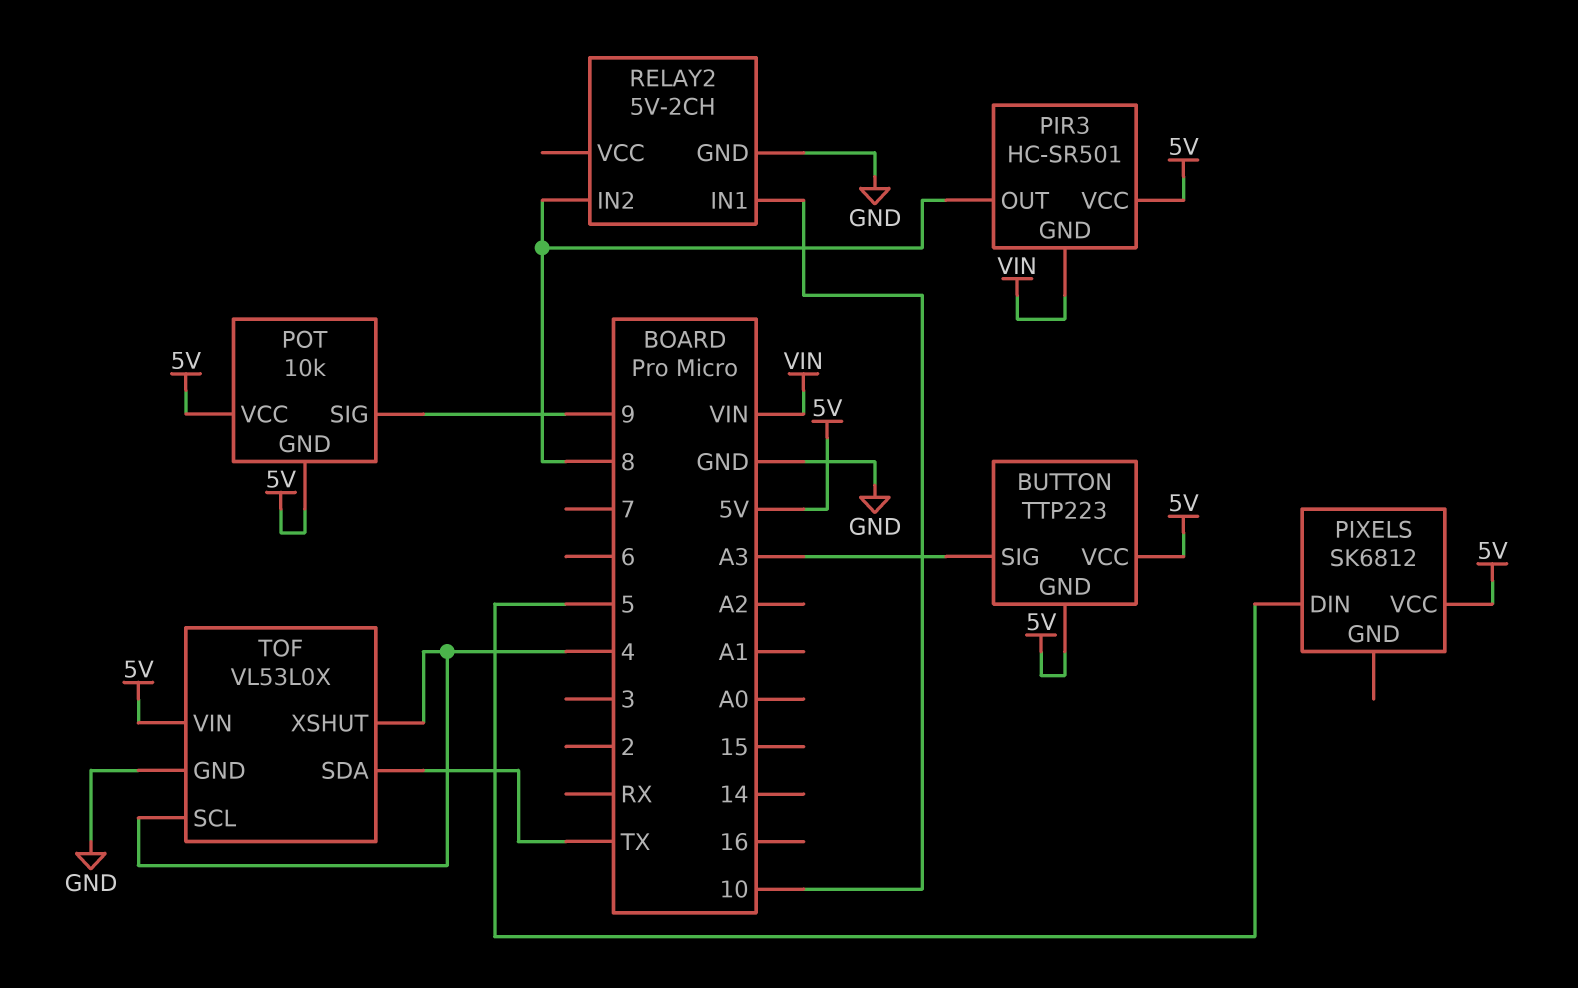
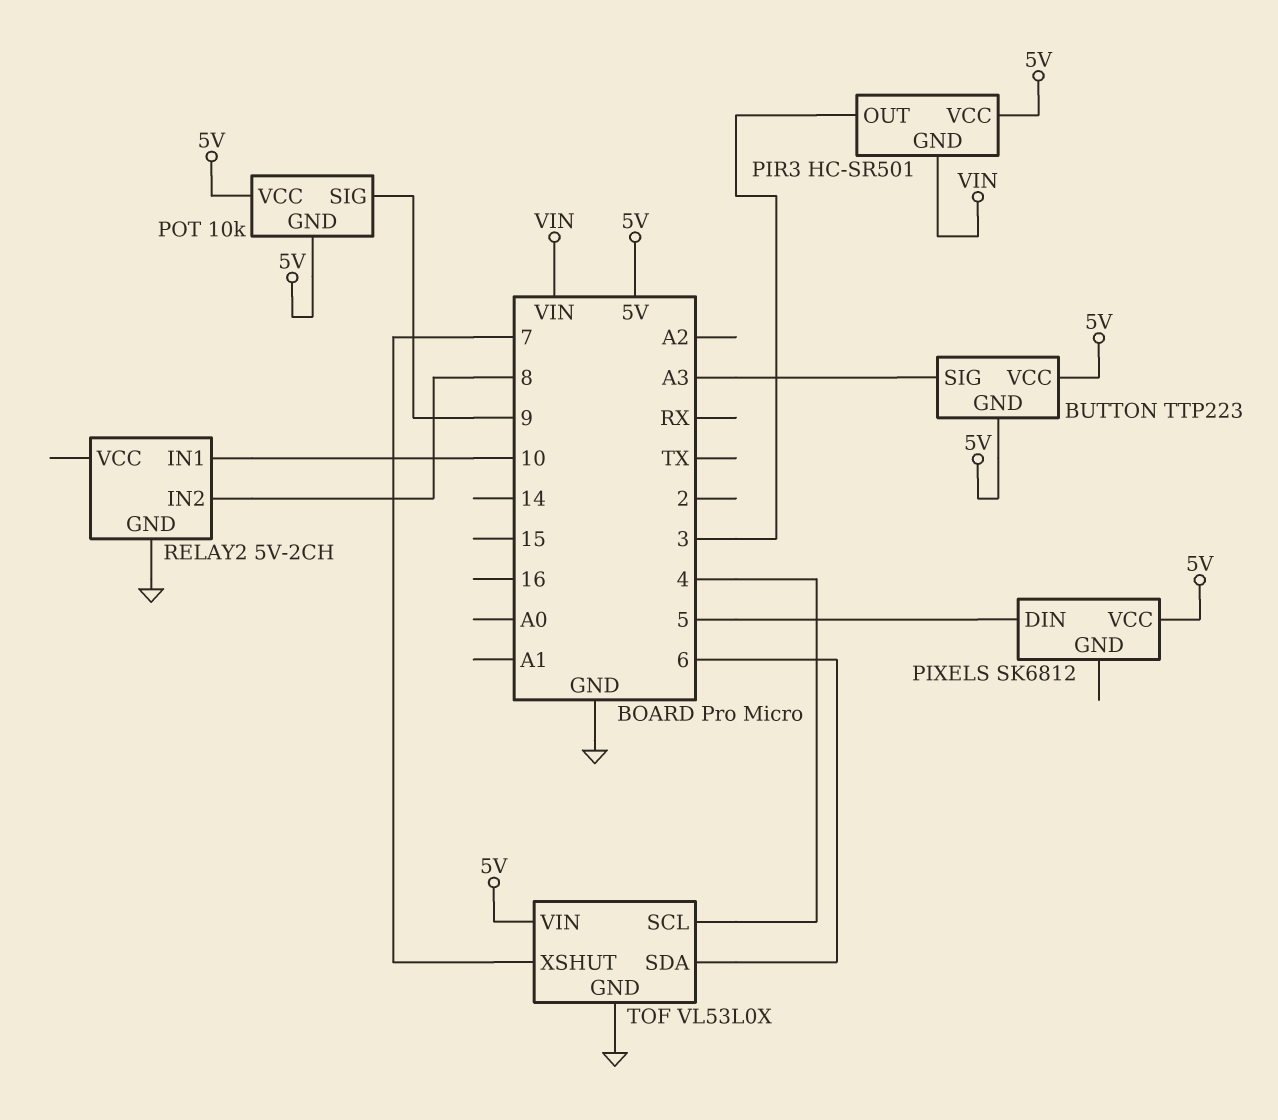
PIR3 pin OUT: 8 -> 3
TOF pin SDA: TX -> 6
TOF pin XSHUT: 4 -> 7

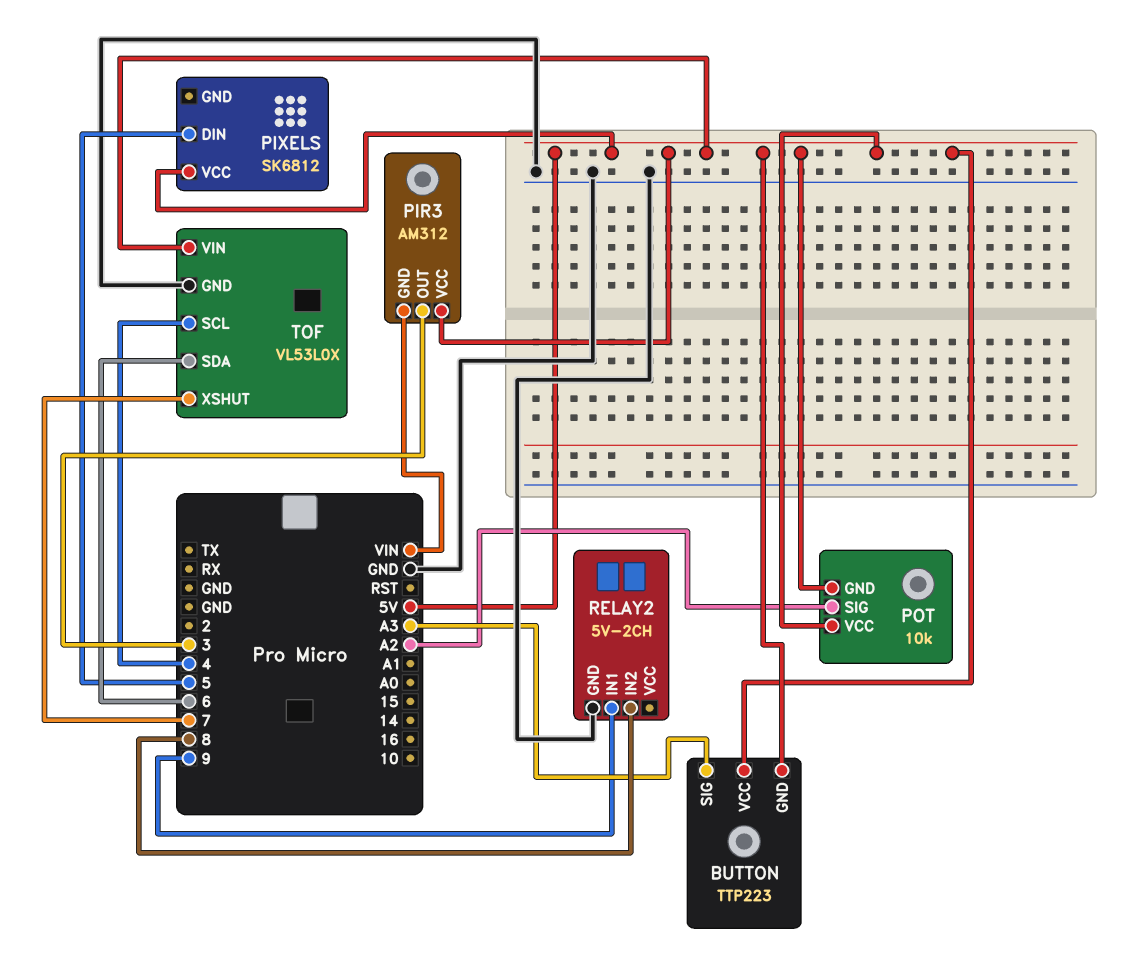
PIR3: HC-SR501 -> AM312
POT pin SIG: 9 -> A2
RELAY2 pin IN1: 10 -> 9

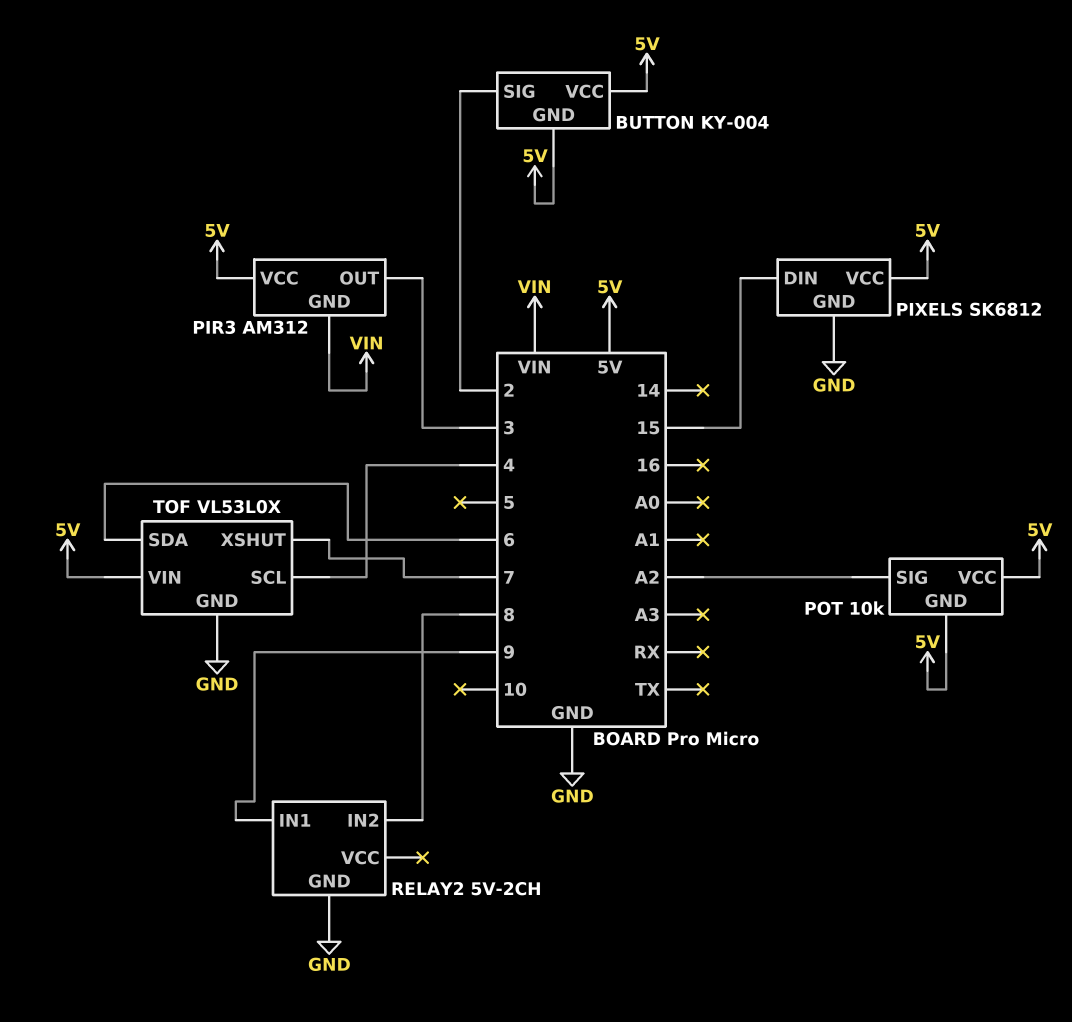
BUTTON: TTP223 -> KY-004
BUTTON pin SIG: A3 -> 2
PIXELS pin DIN: 5 -> 15
PIXELS pin GND: none -> GND

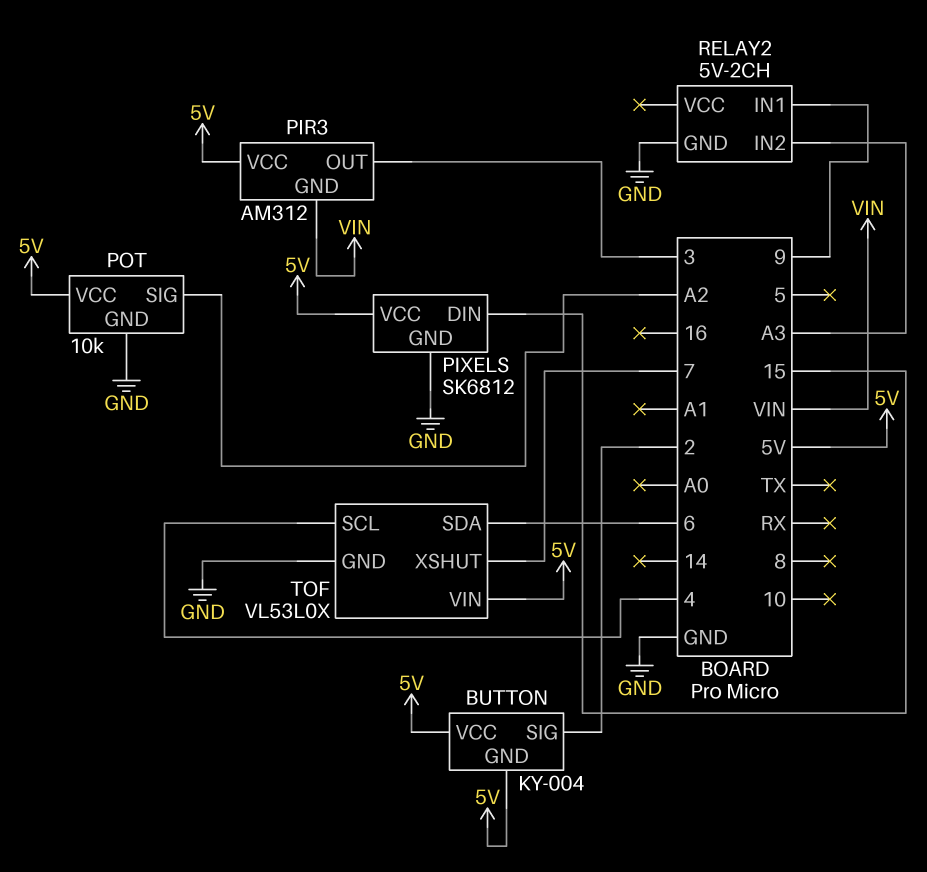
POT pin GND: 5V -> GND
RELAY2 pin IN2: 8 -> A3

